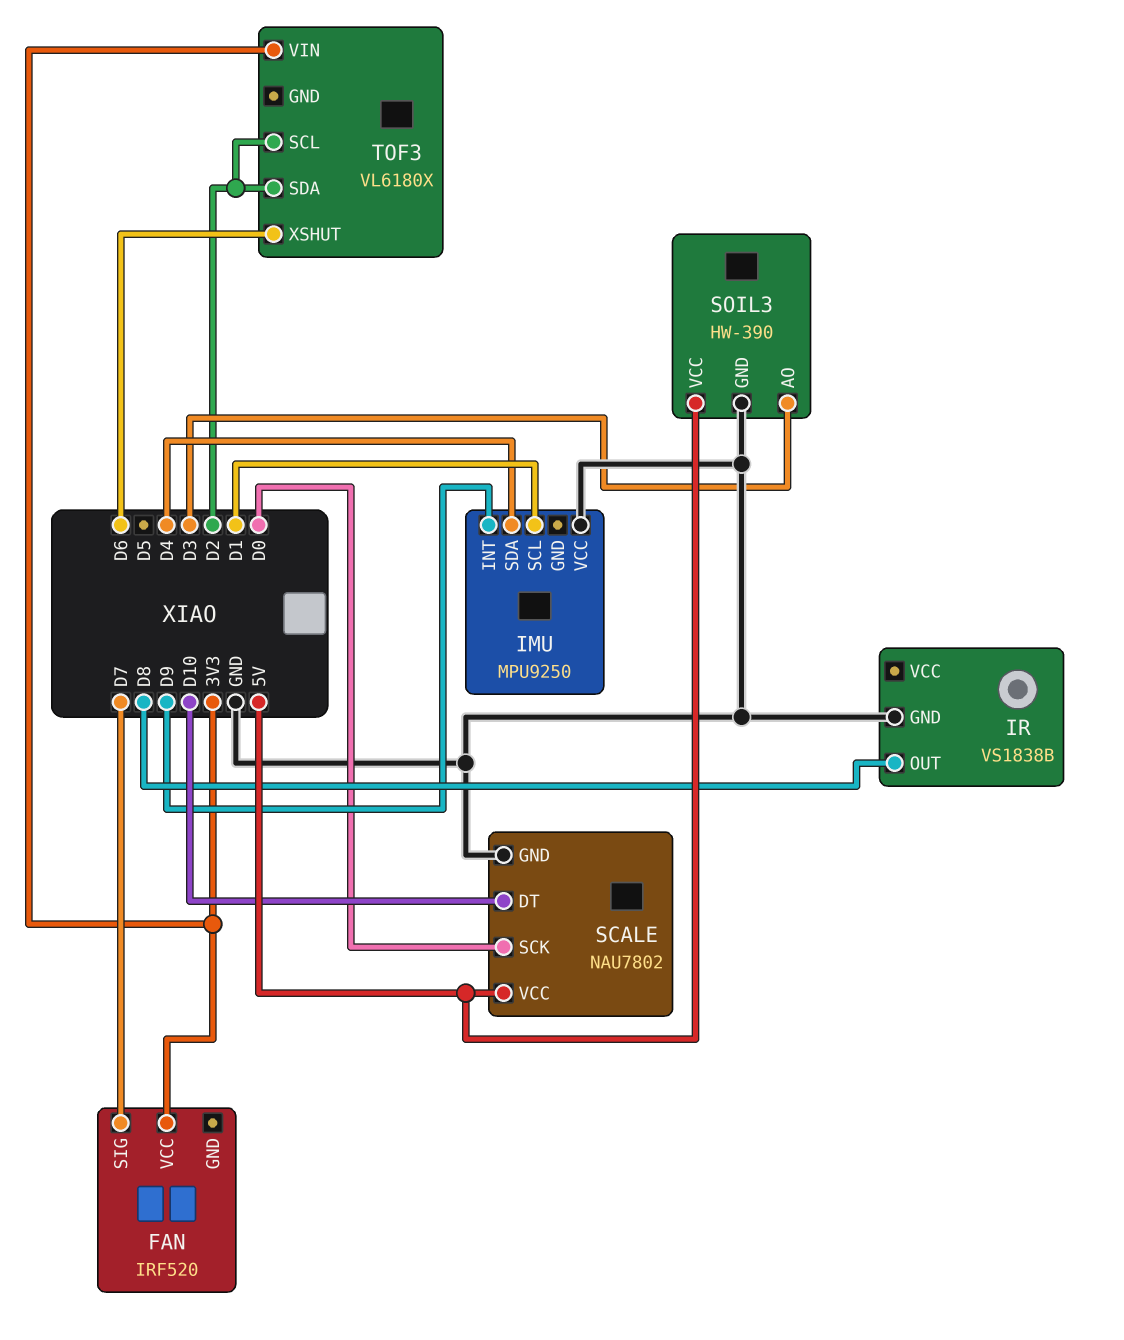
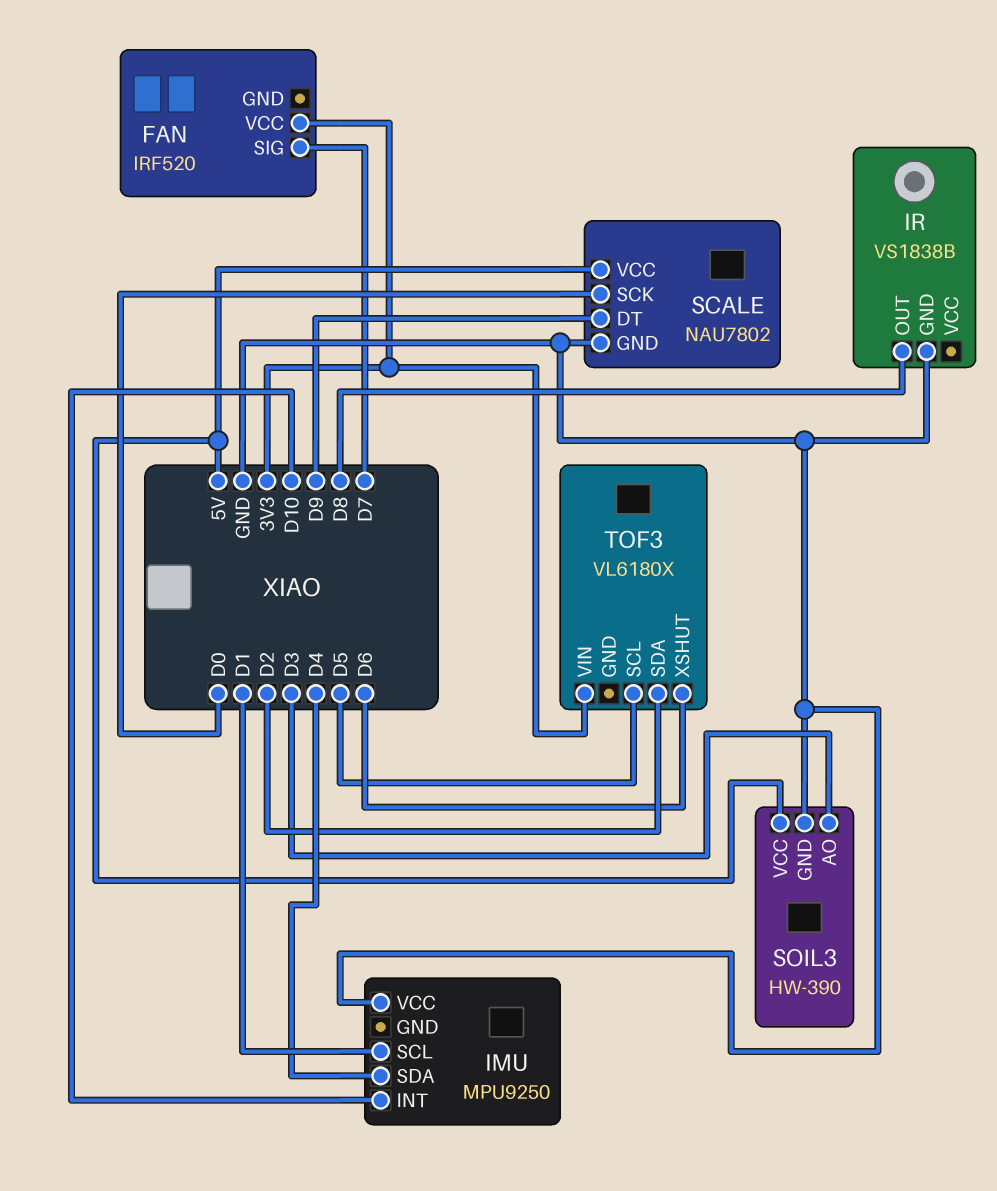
IMU pin INT: D9 -> D10
SCALE pin DT: D10 -> D9
TOF3 pin SCL: D2 -> D5

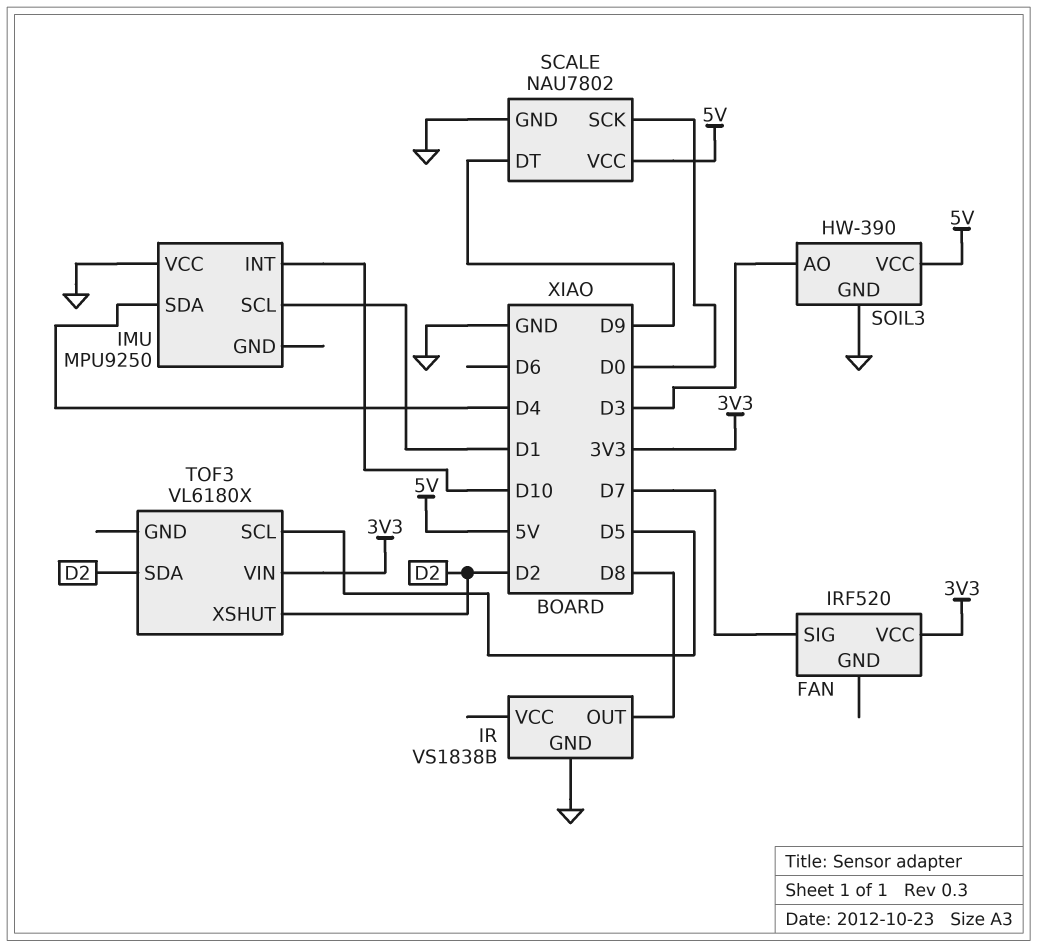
TOF3 pin XSHUT: D6 -> D2

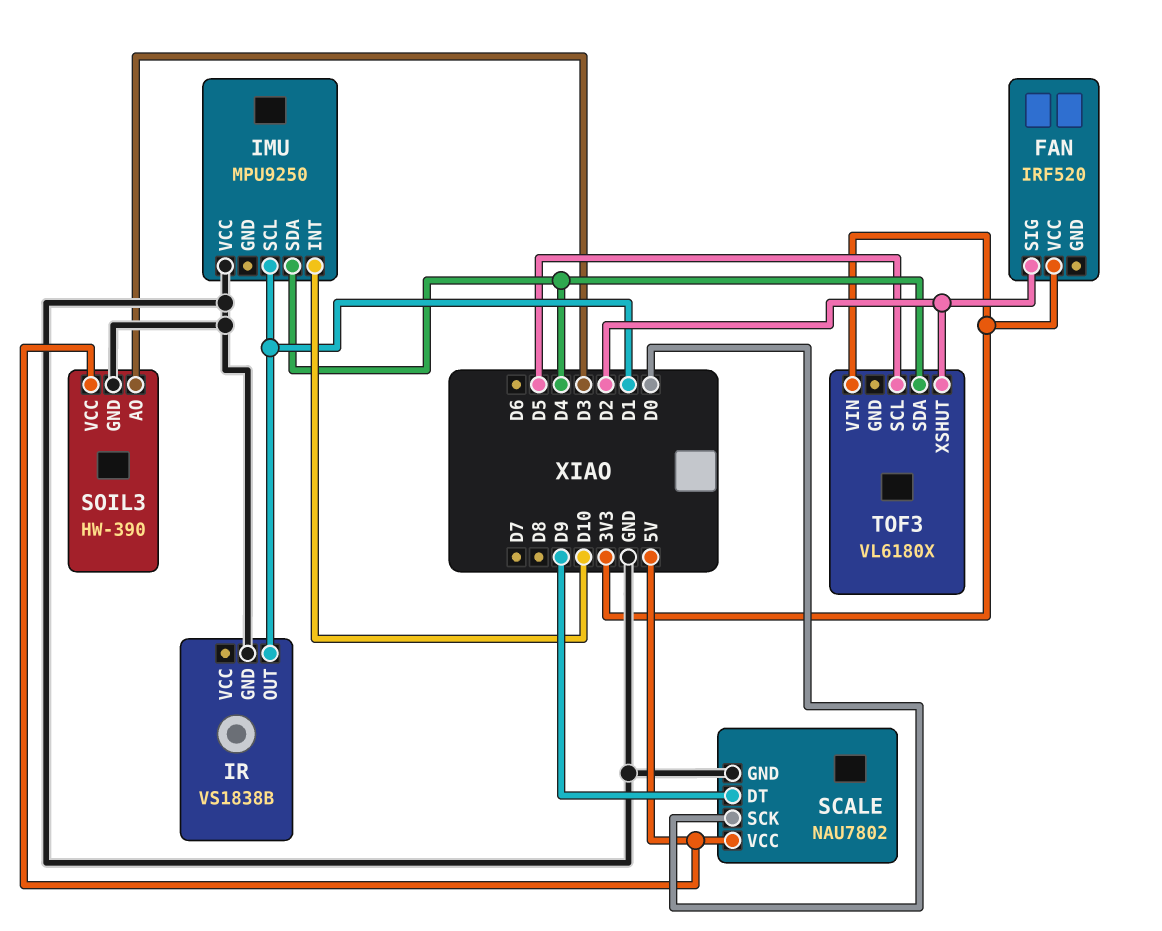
FAN pin SIG: D7 -> D2
IR pin OUT: D8 -> D1
TOF3 pin SDA: D2 -> D4

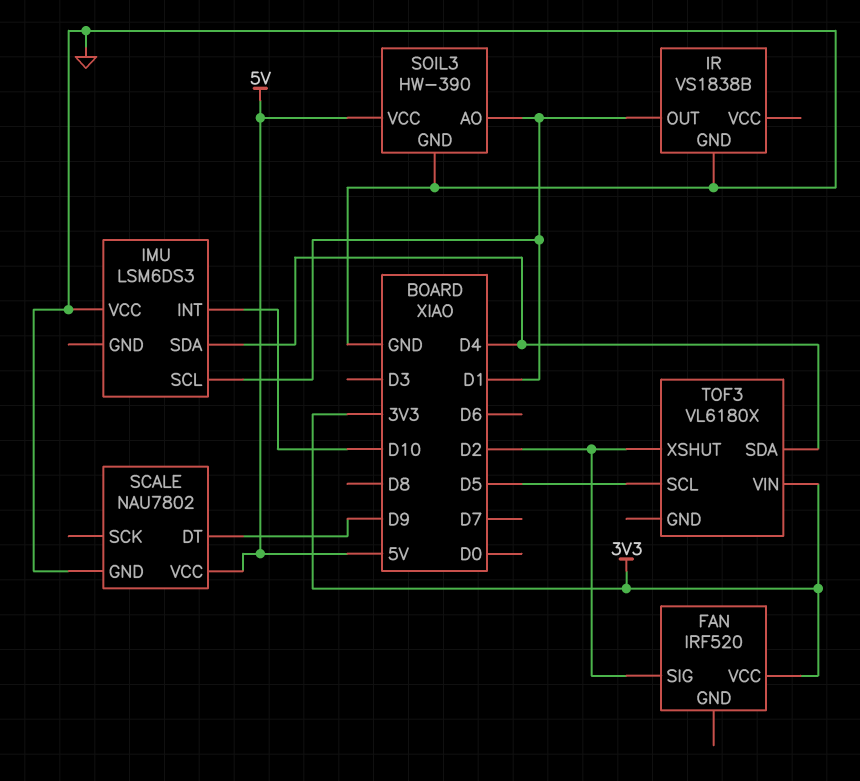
IMU: MPU9250 -> LSM6DS3
SCALE pin SCK: D0 -> none
SOIL3 pin AO: D3 -> D1

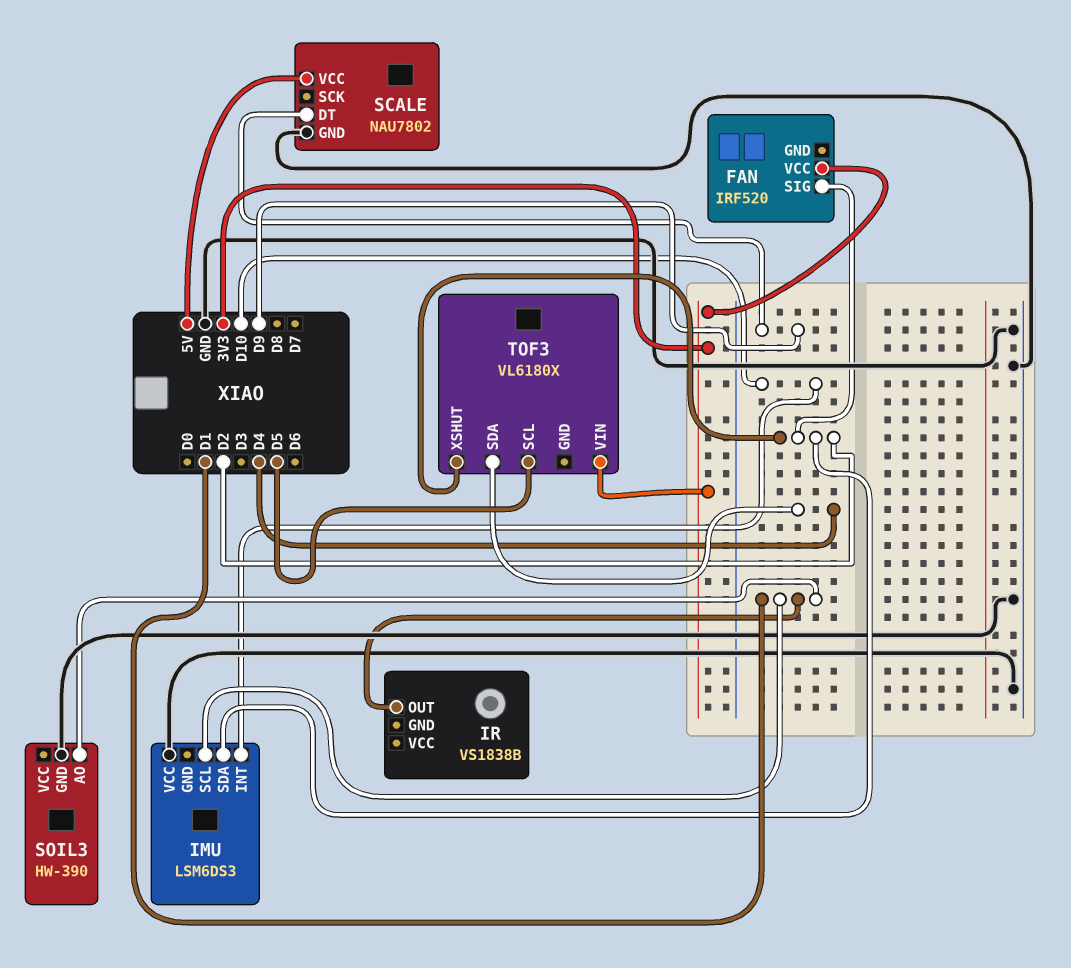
IMU pin SDA: D4 -> D2
IR pin GND: GND -> none
SOIL3 pin VCC: 5V -> none

